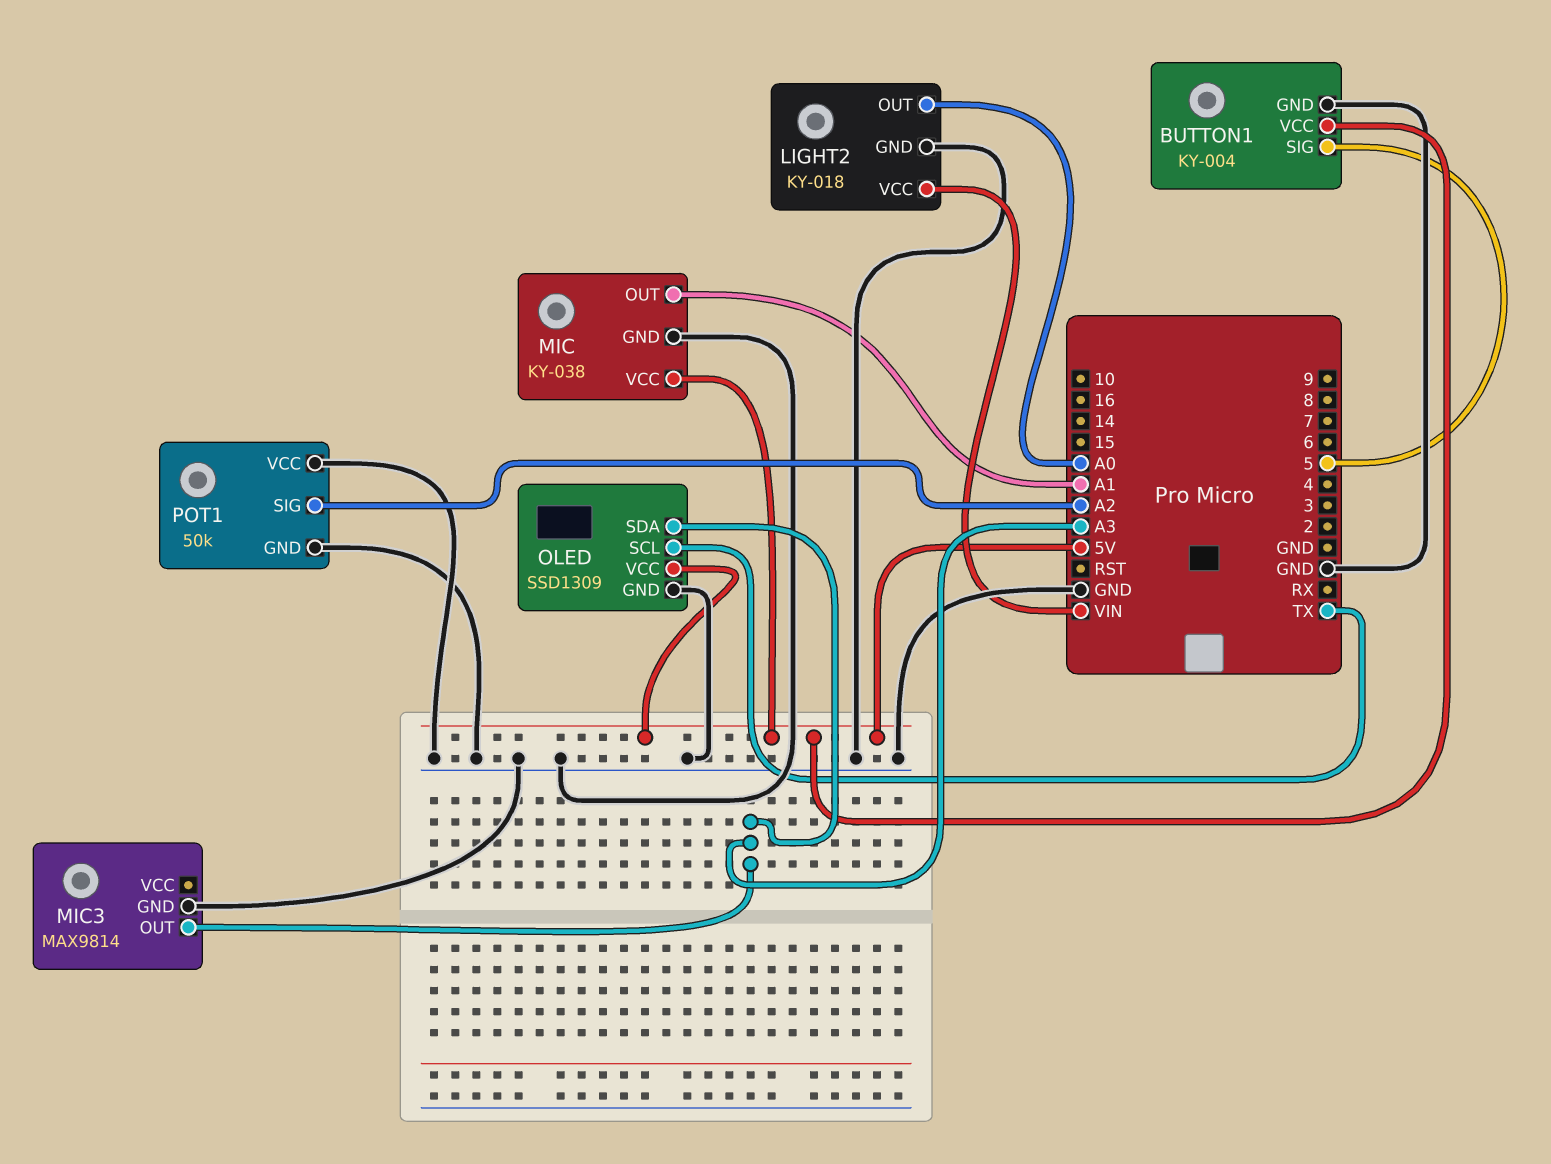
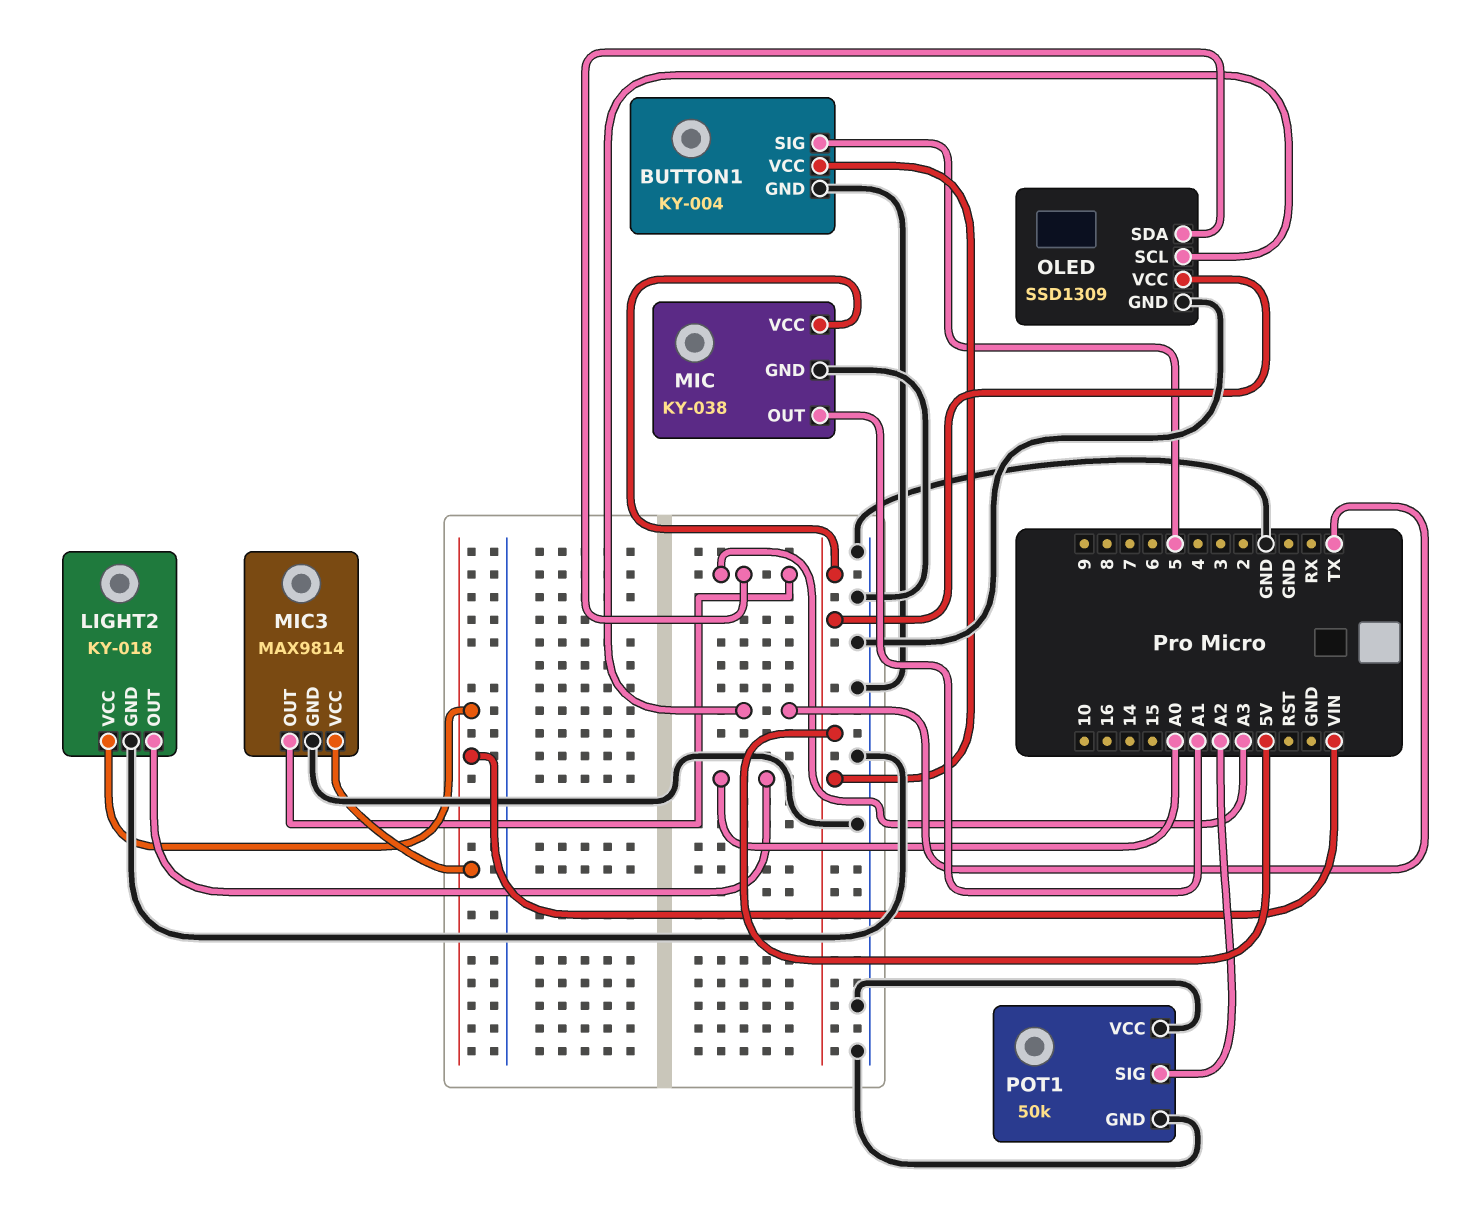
MIC3 pin VCC: none -> VIN

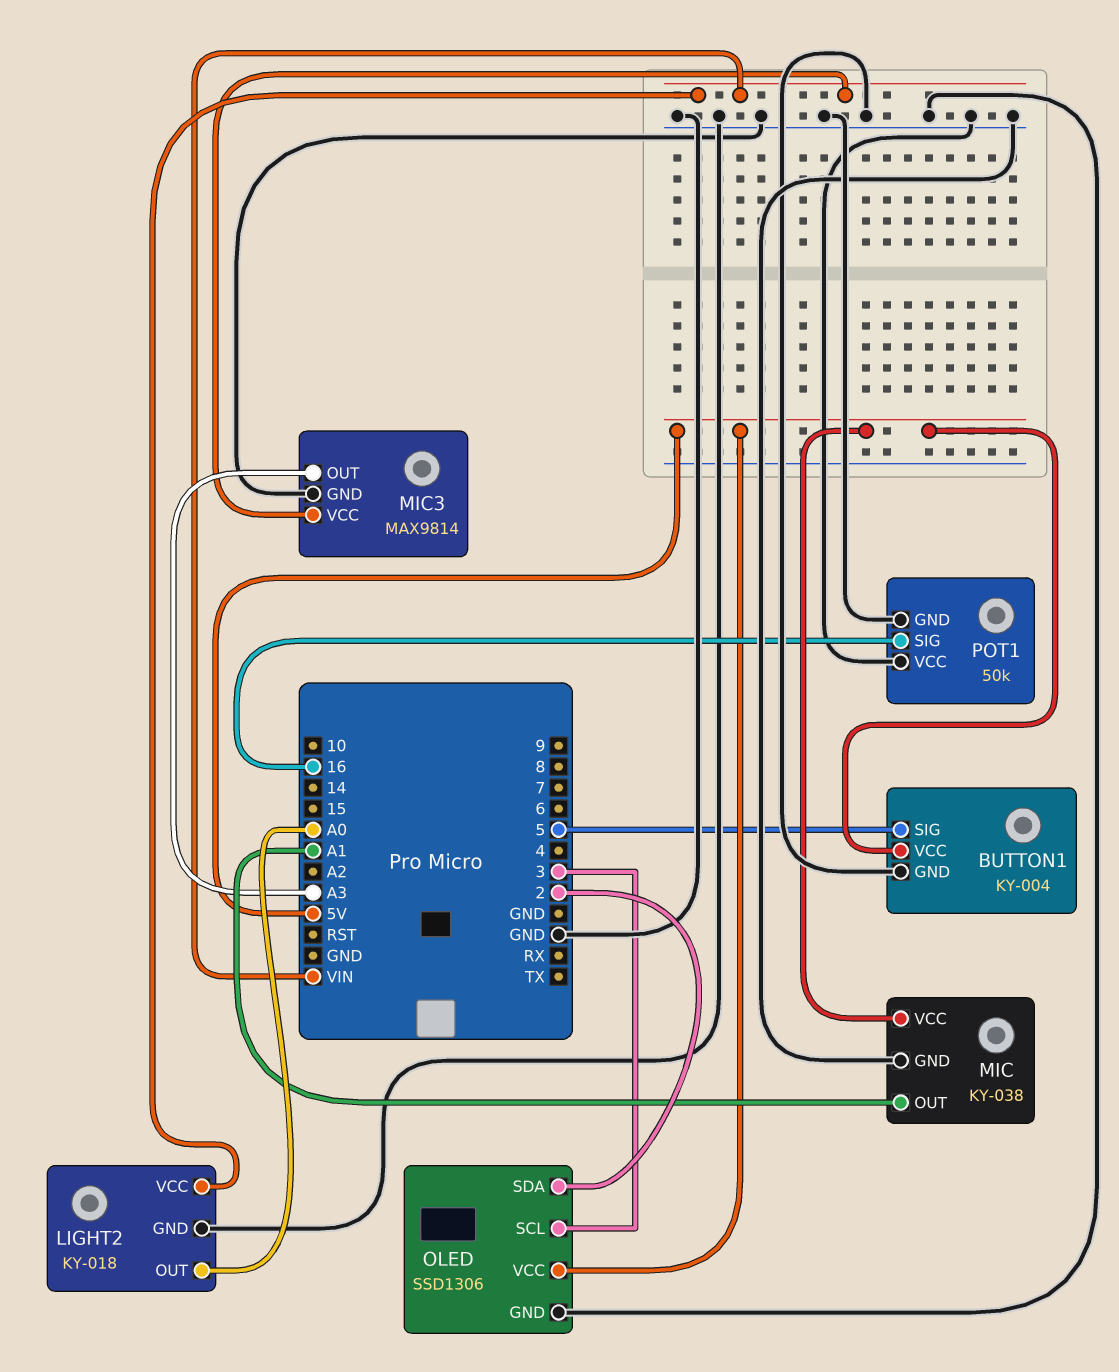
OLED: SSD1309 -> SSD1306
OLED pin SCL: TX -> 3
OLED pin SDA: A3 -> 2
POT1 pin SIG: A2 -> 16

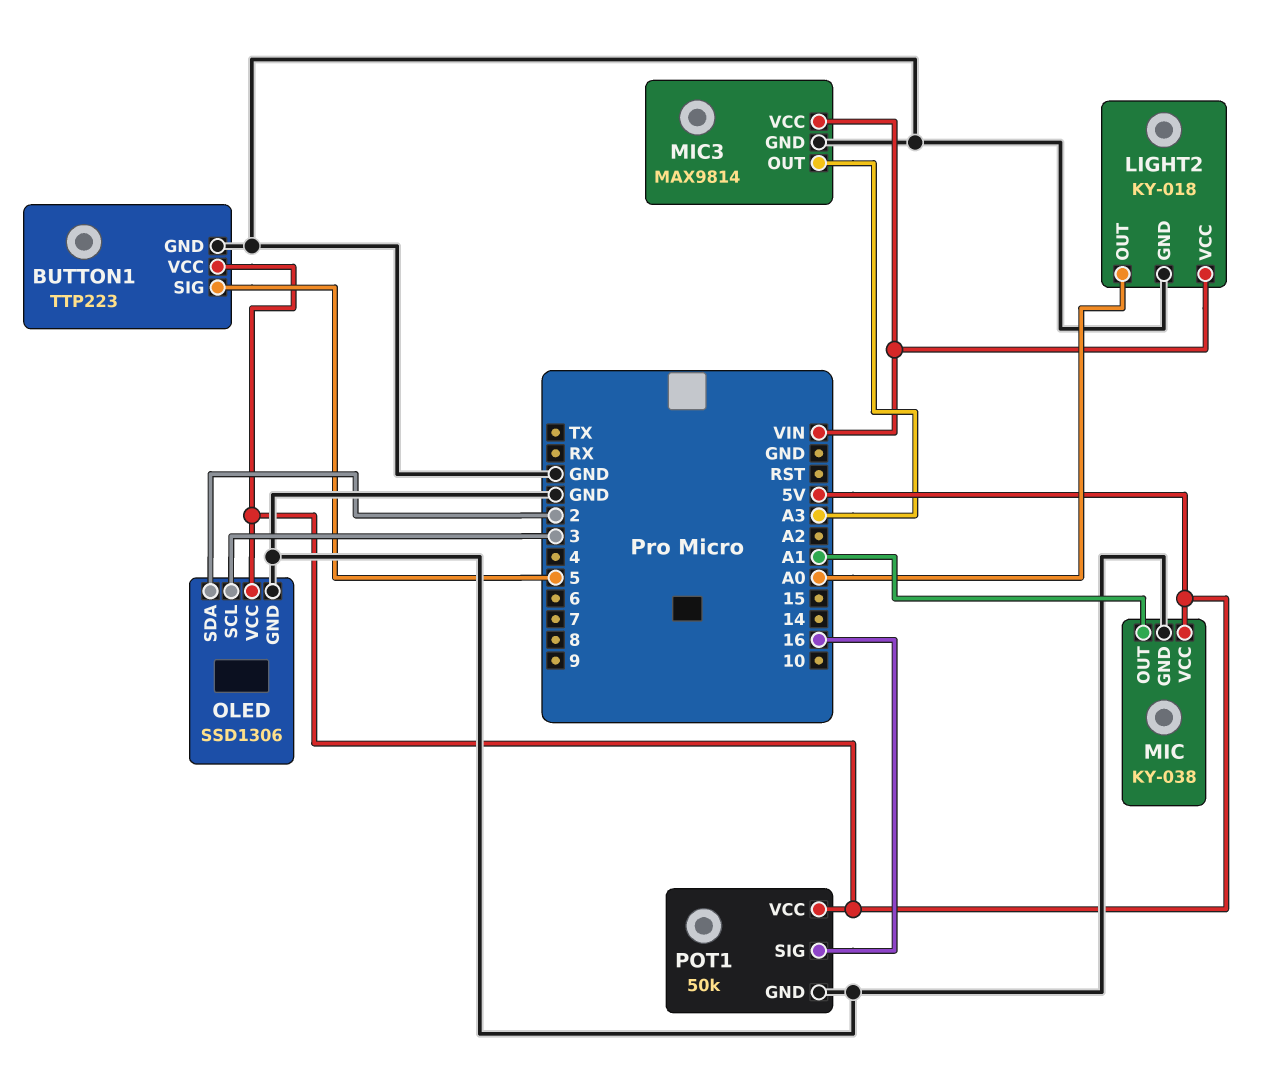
BUTTON1: KY-004 -> TTP223
POT1 pin VCC: GND -> 5V

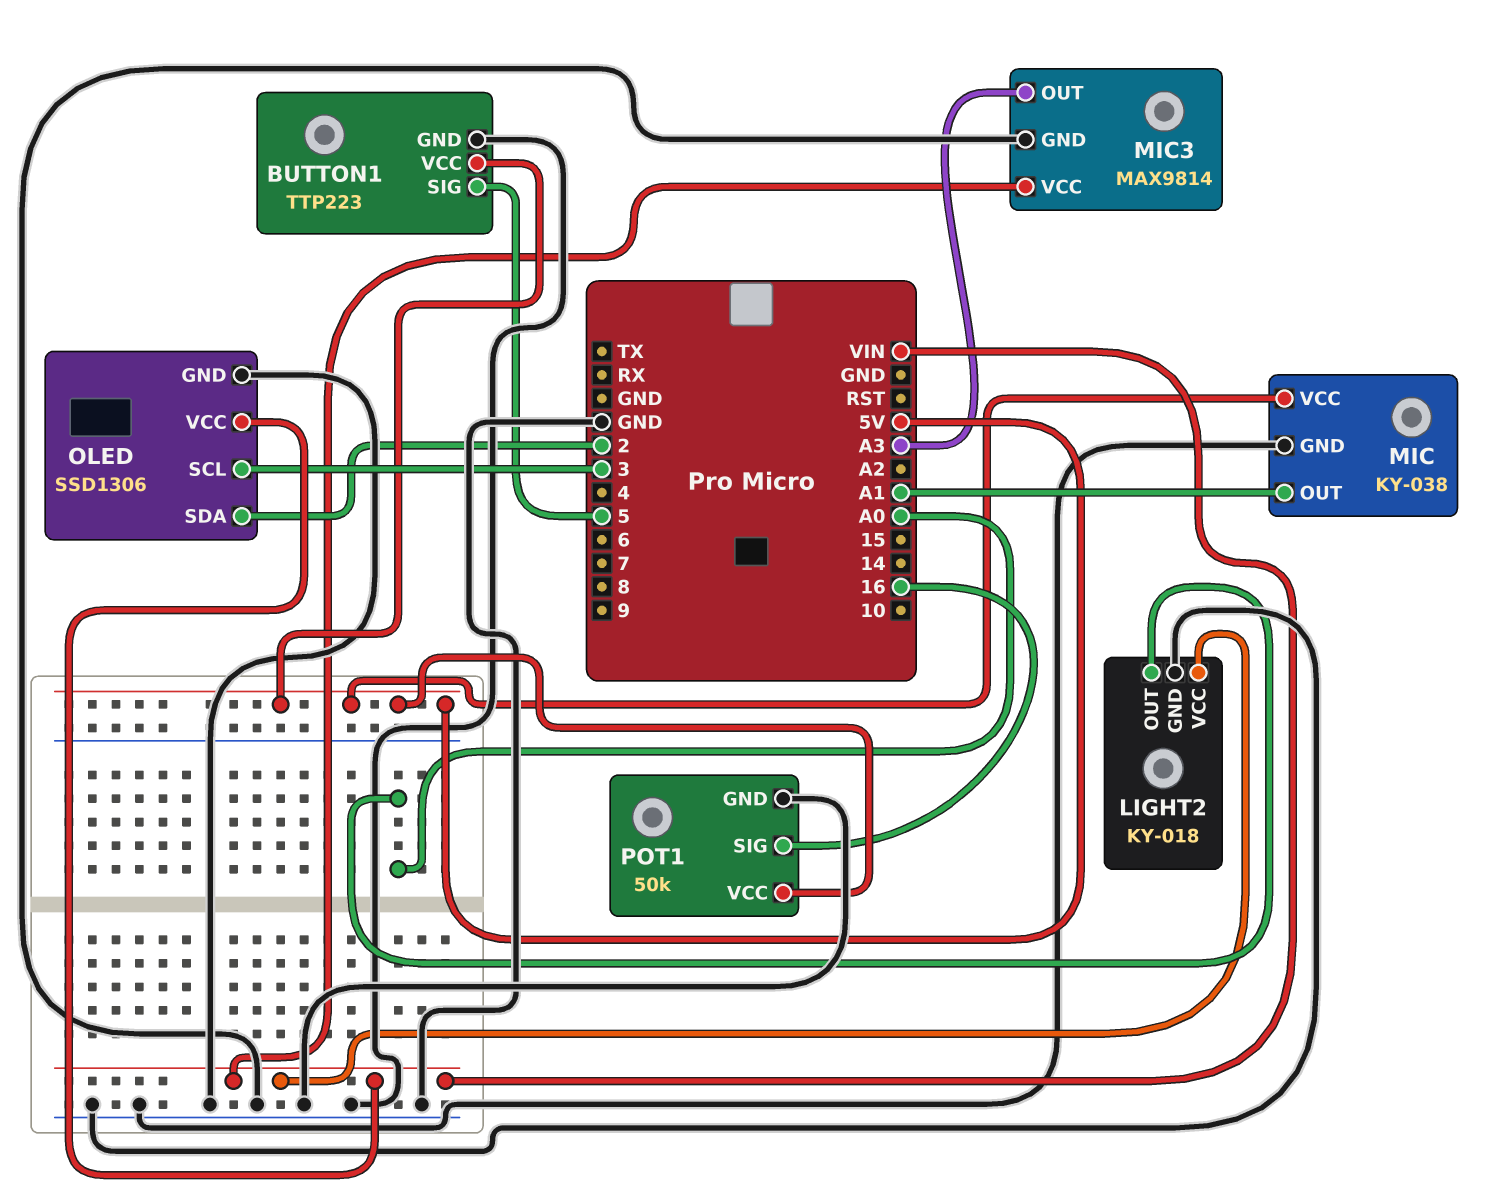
OLED pin VCC: 5V -> VIN

